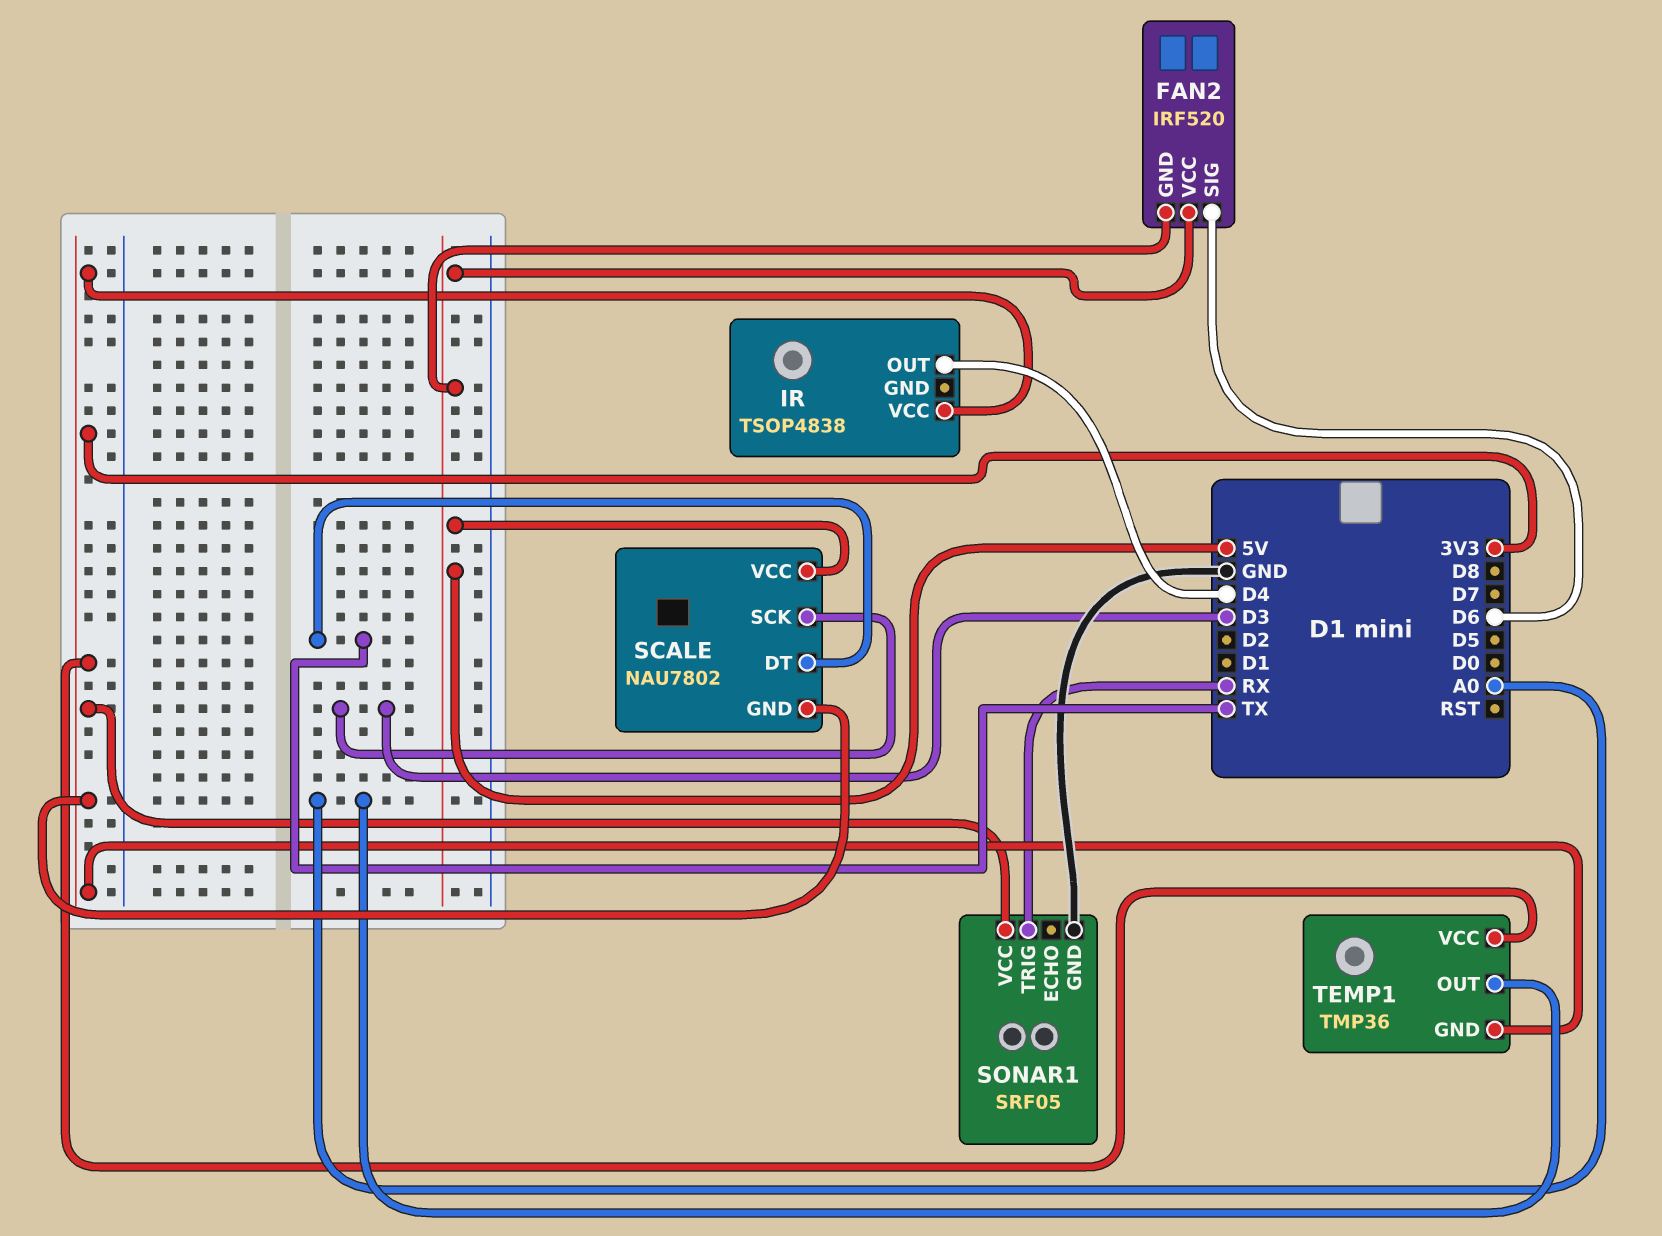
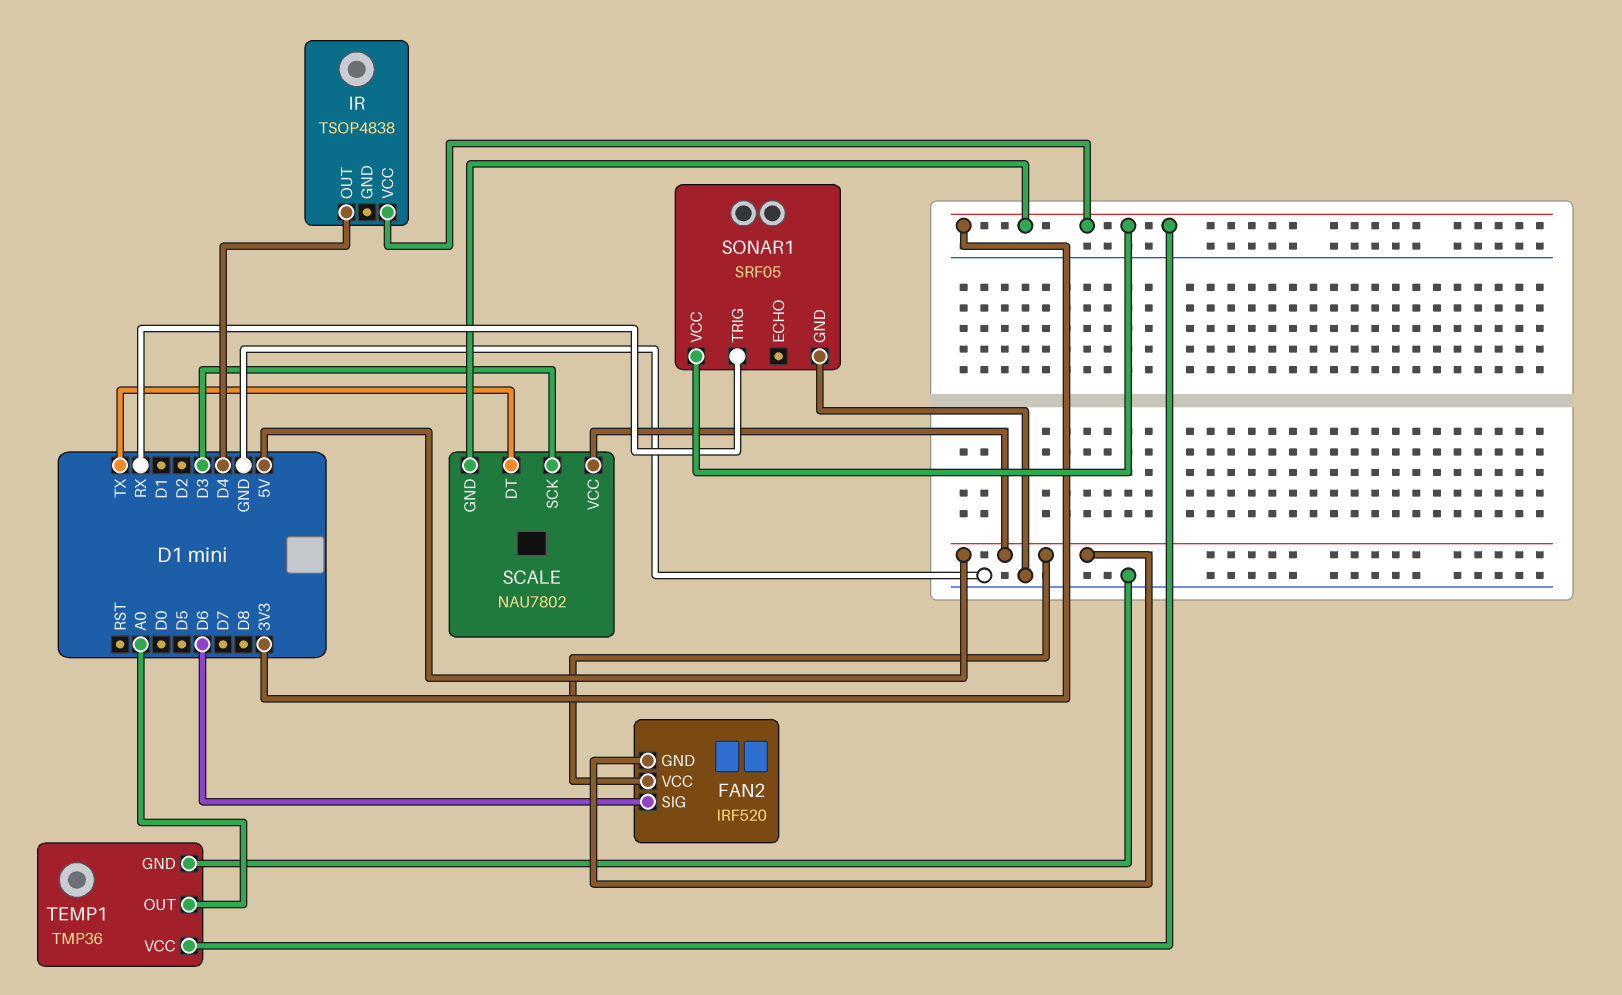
TEMP1 pin GND: 3V3 -> GND

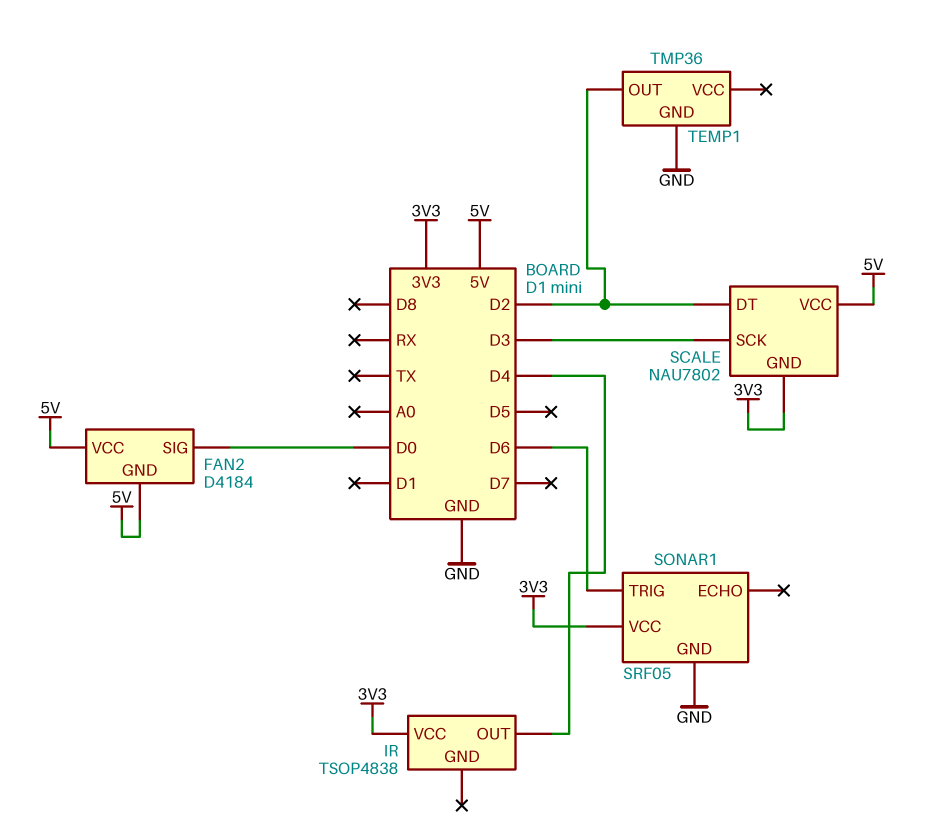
FAN2: IRF520 -> D4184
FAN2 pin SIG: D6 -> D0
SCALE pin DT: TX -> D2
SONAR1 pin TRIG: RX -> D6
TEMP1 pin OUT: A0 -> D2
TEMP1 pin VCC: 3V3 -> none

